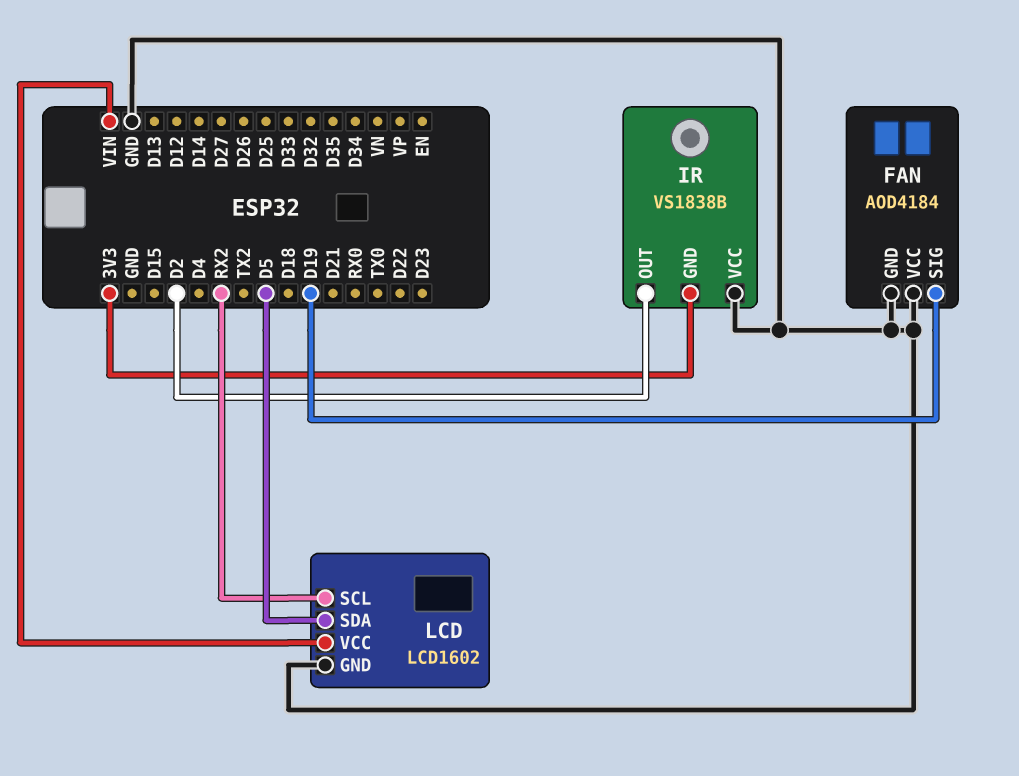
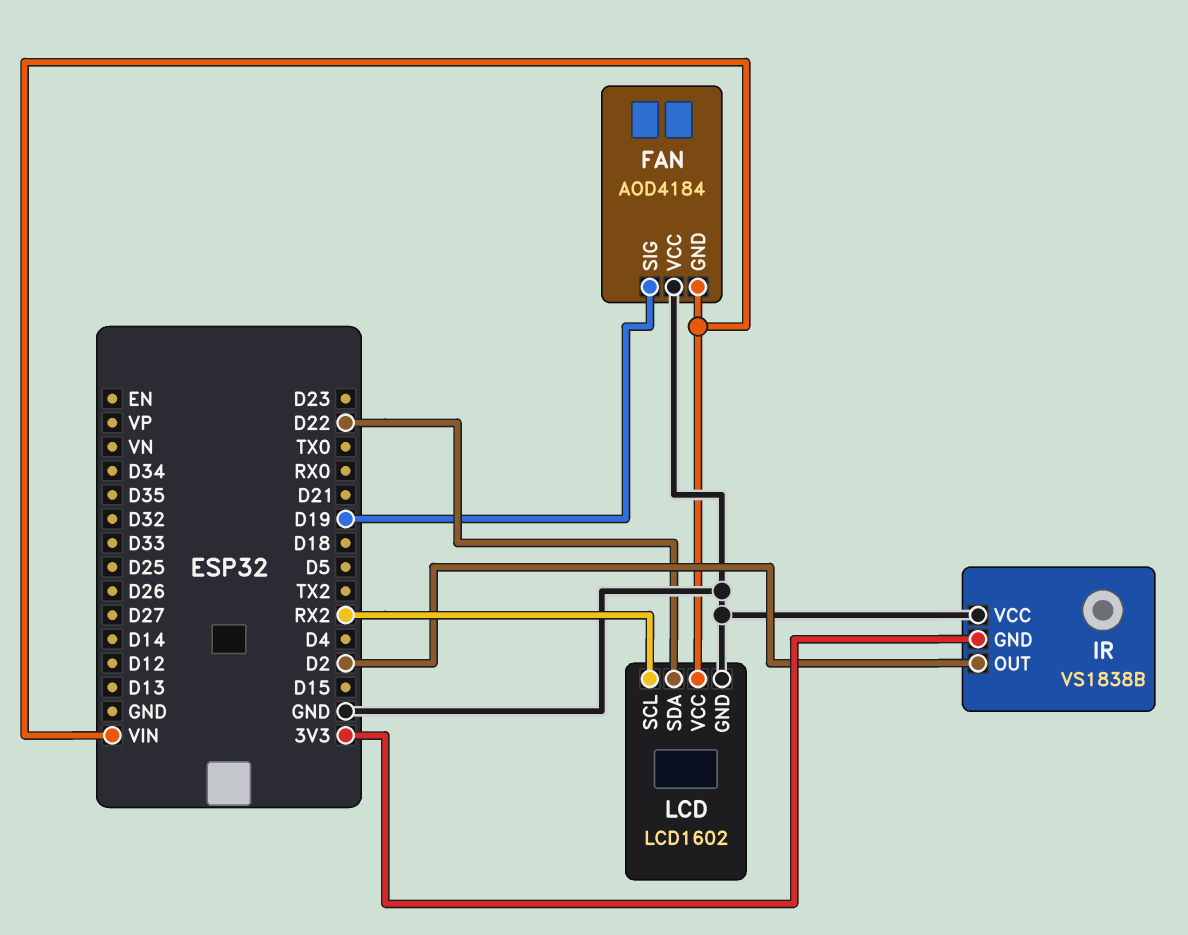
FAN pin GND: GND -> VIN
LCD pin SDA: D5 -> D22

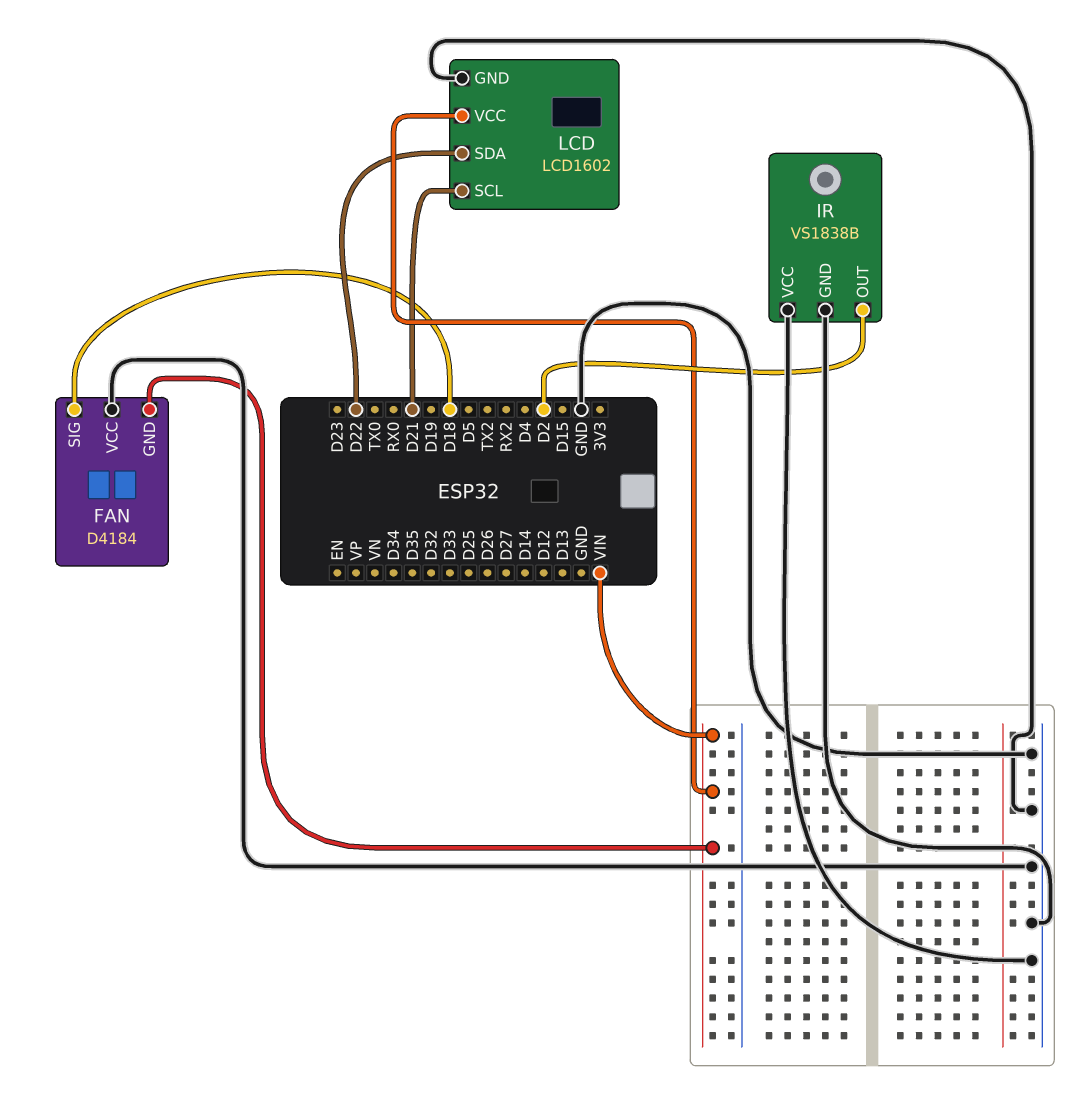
FAN: AOD4184 -> D4184
FAN pin SIG: D19 -> D18
IR pin GND: 3V3 -> GND
LCD pin SCL: RX2 -> D21

